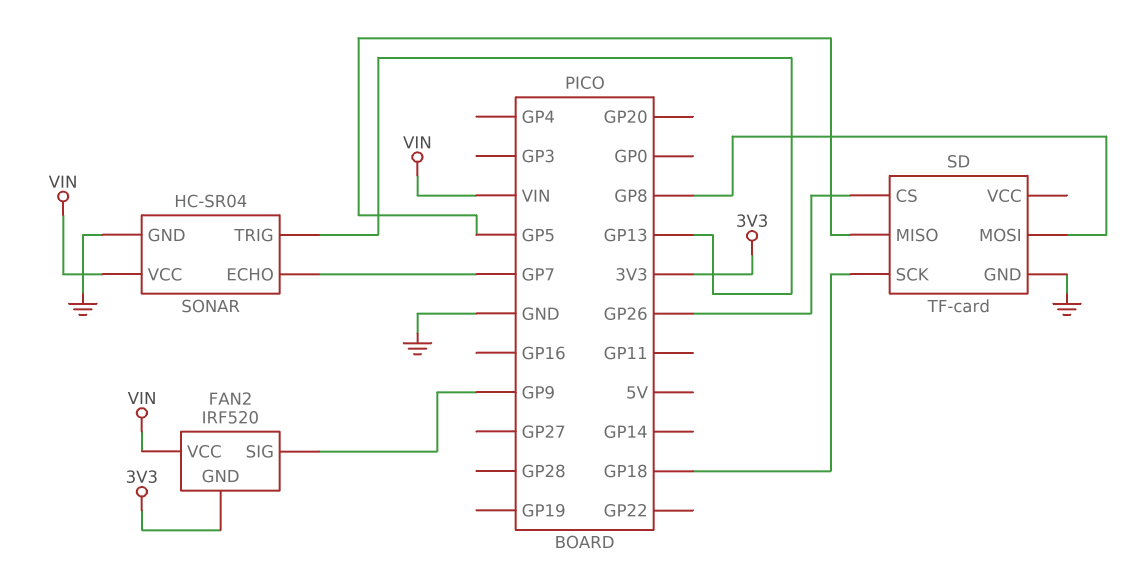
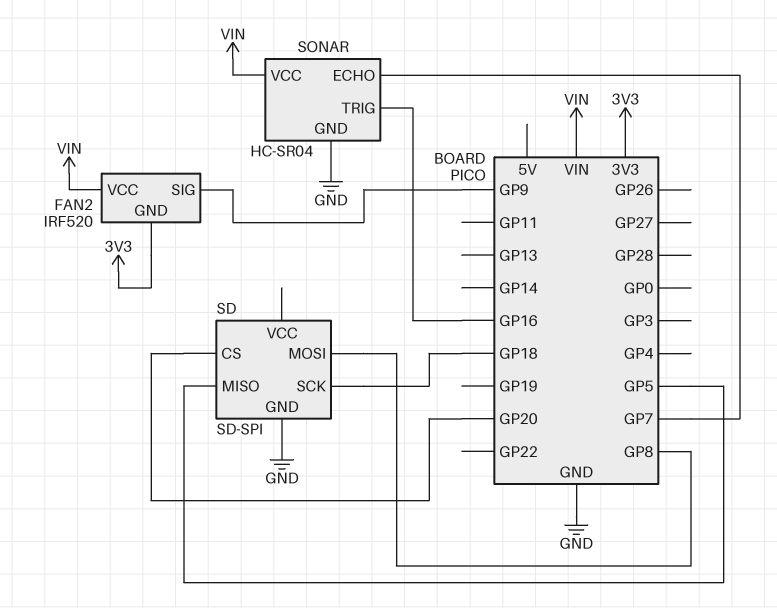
SD: TF-card -> SD-SPI
SD pin CS: GP26 -> GP20
SONAR pin TRIG: GP13 -> GP16

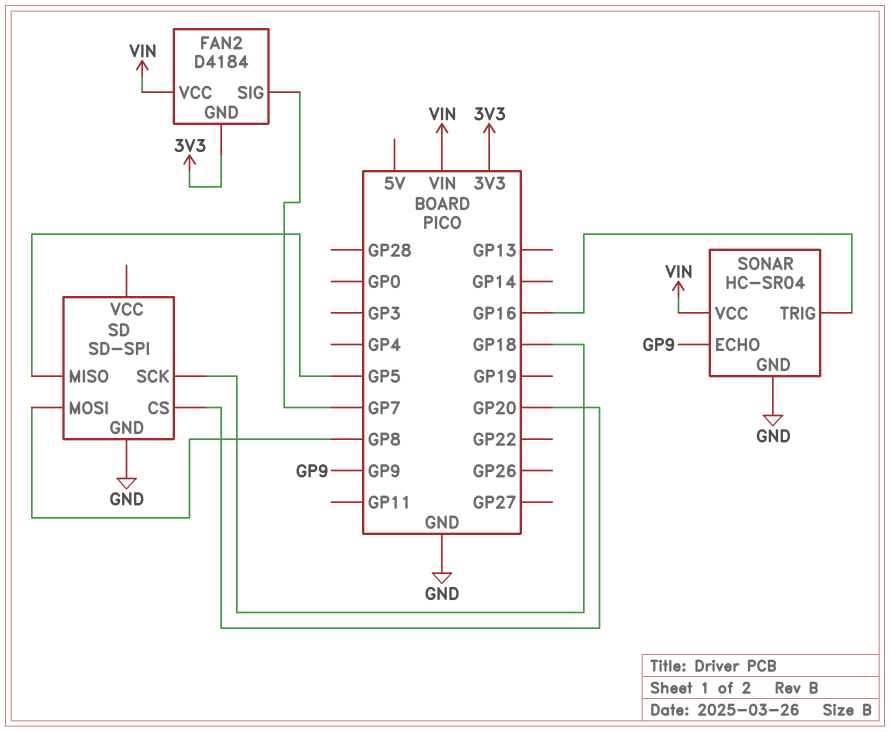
FAN2: IRF520 -> D4184
FAN2 pin SIG: GP9 -> GP7
SONAR pin ECHO: GP7 -> GP9

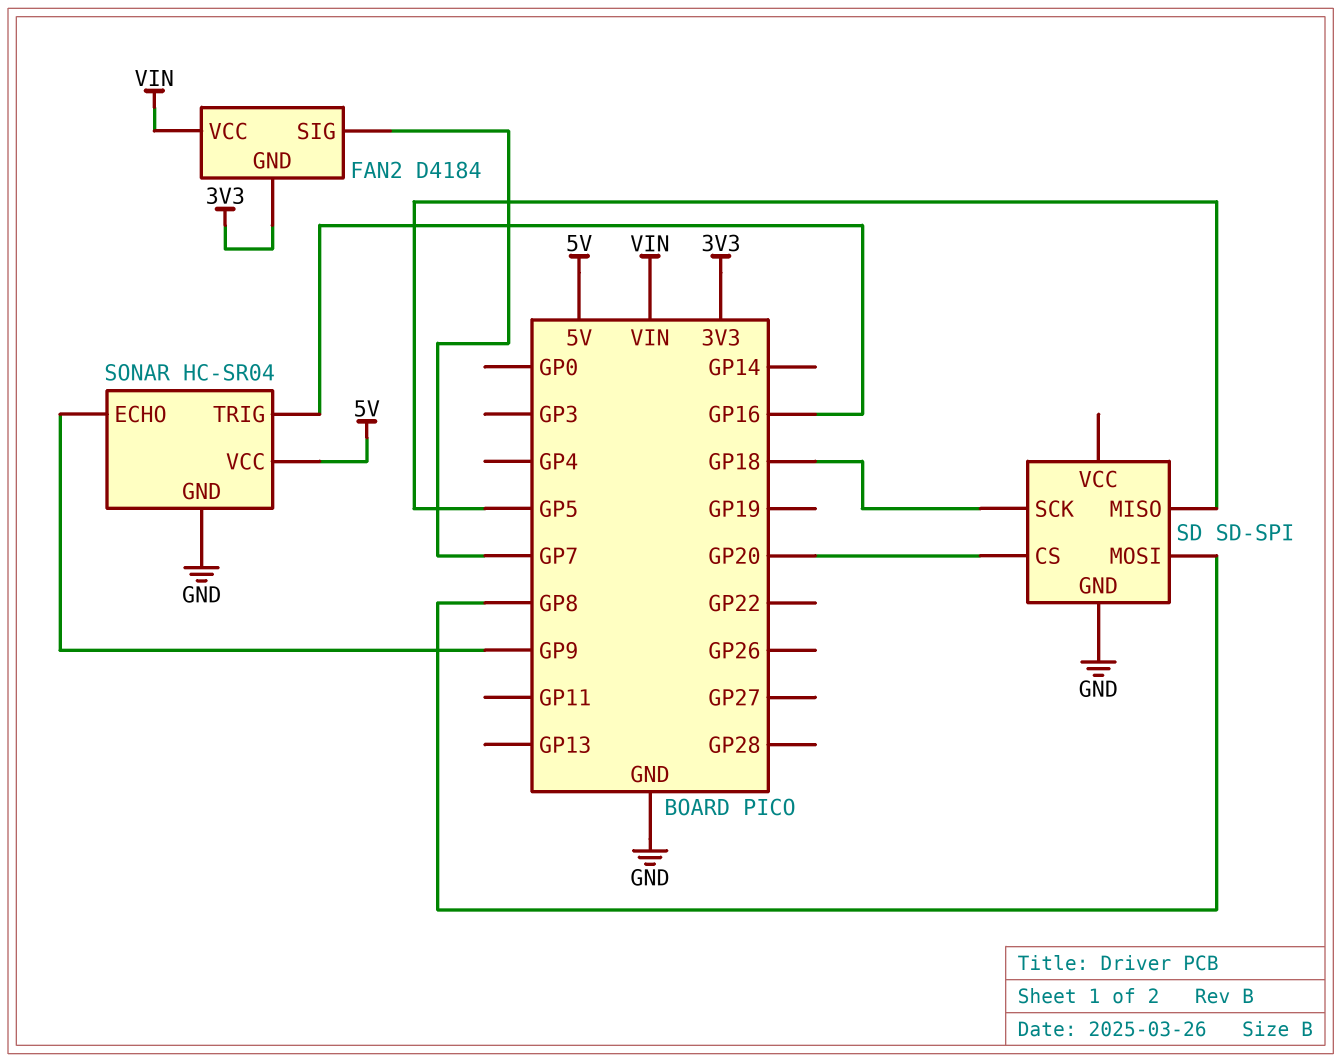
SONAR pin VCC: VIN -> 5V

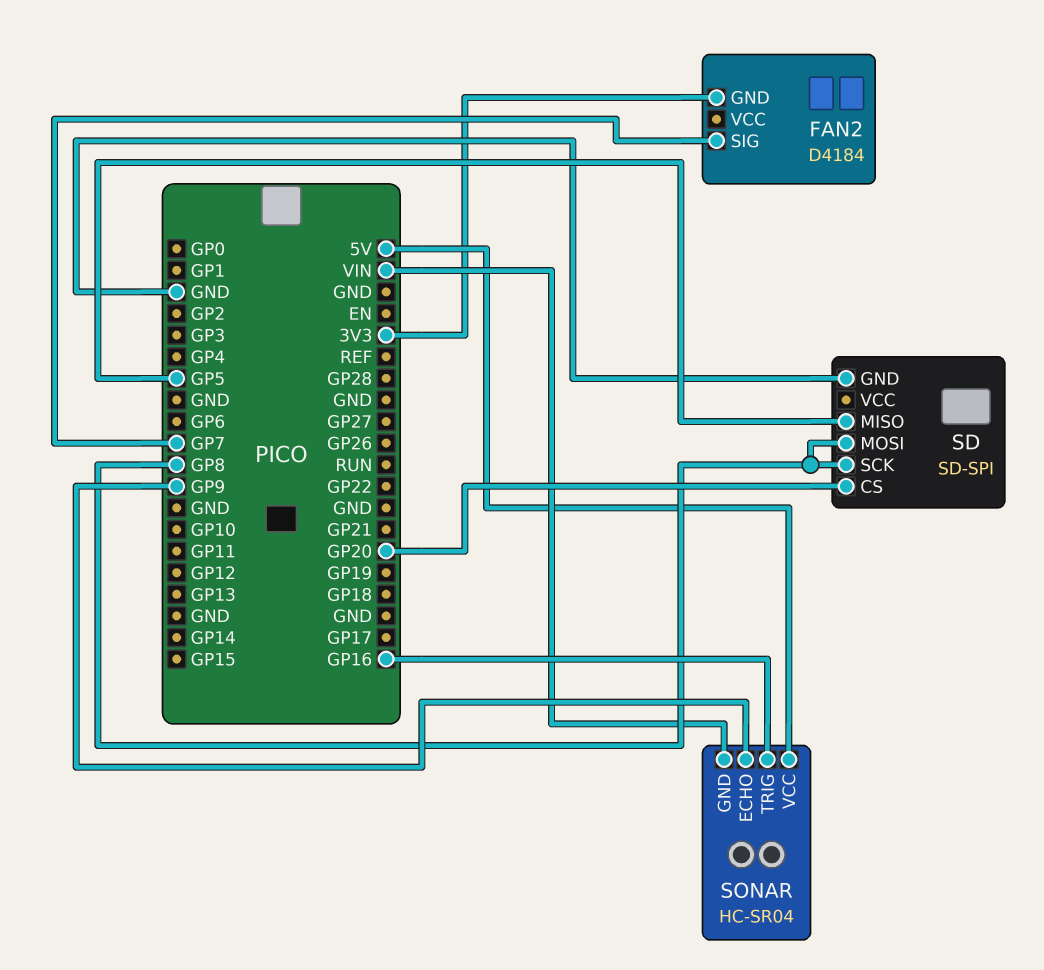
FAN2 pin VCC: VIN -> none
SD pin SCK: GP18 -> GP8
SONAR pin GND: GND -> VIN

